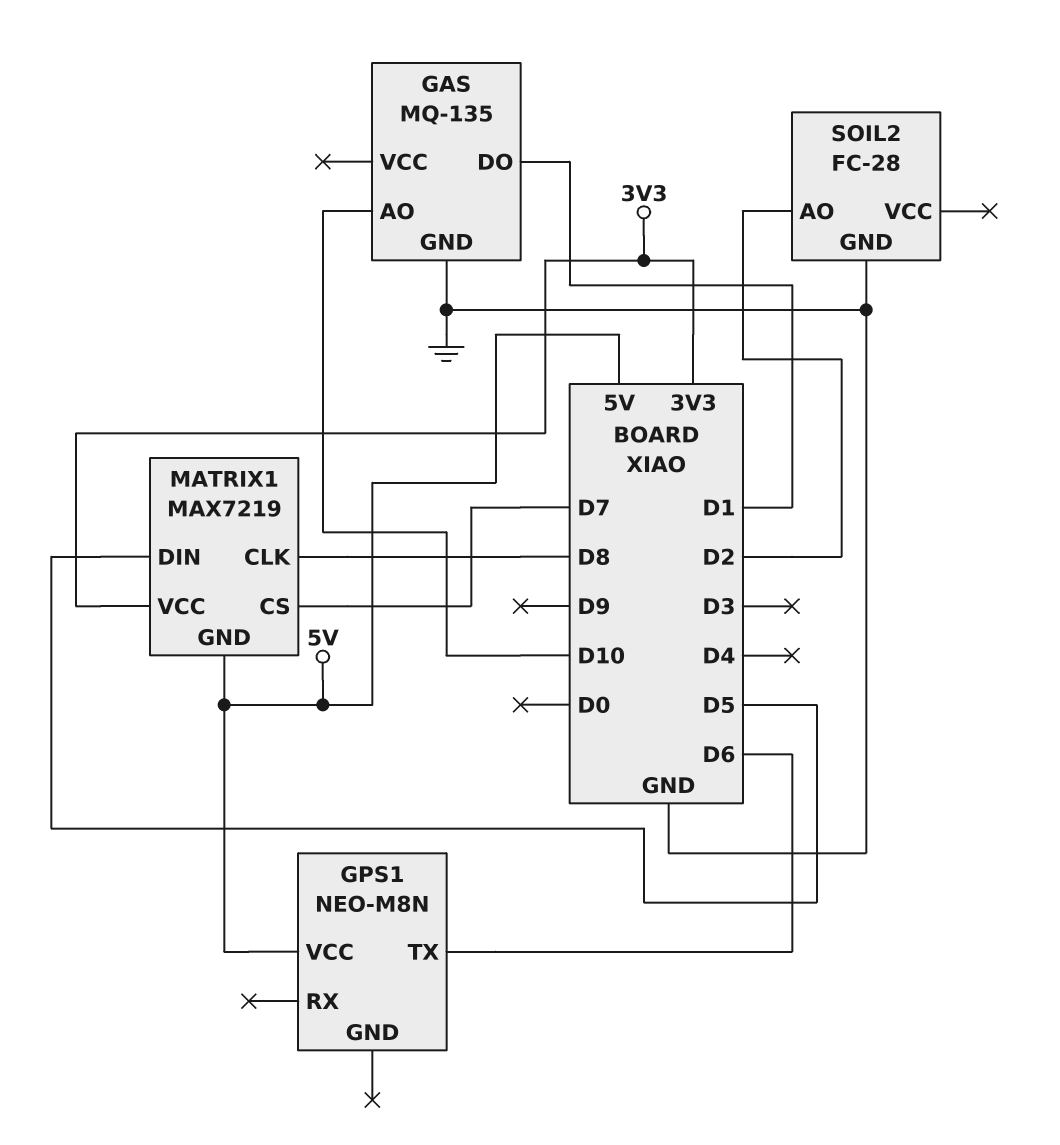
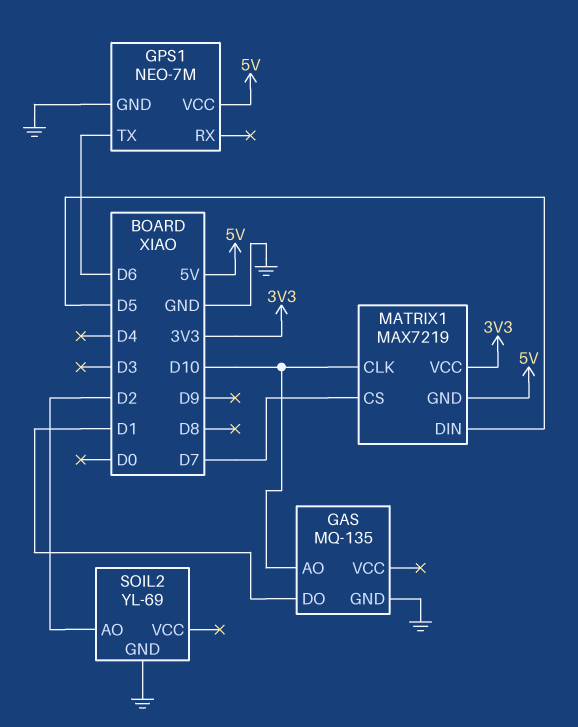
GPS1: NEO-M8N -> NEO-7M
GPS1 pin GND: none -> GND
MATRIX1 pin CLK: D8 -> D10
SOIL2: FC-28 -> YL-69

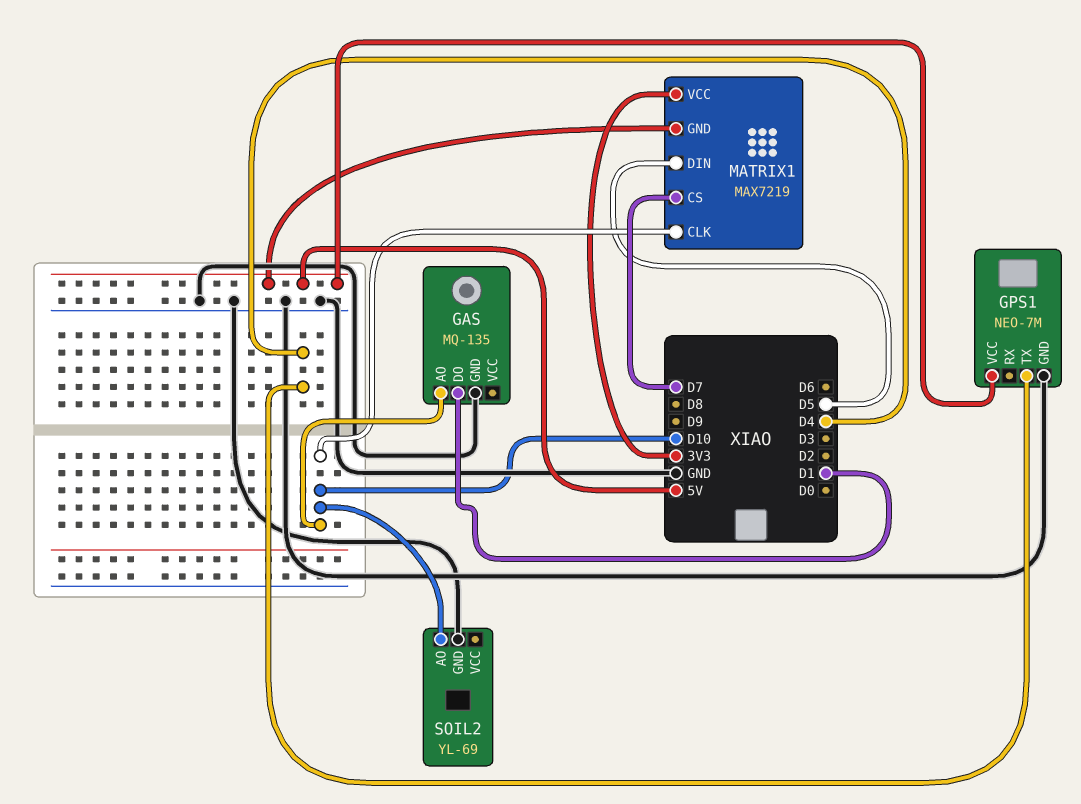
GPS1 pin TX: D6 -> D4
SOIL2 pin AO: D2 -> D10

